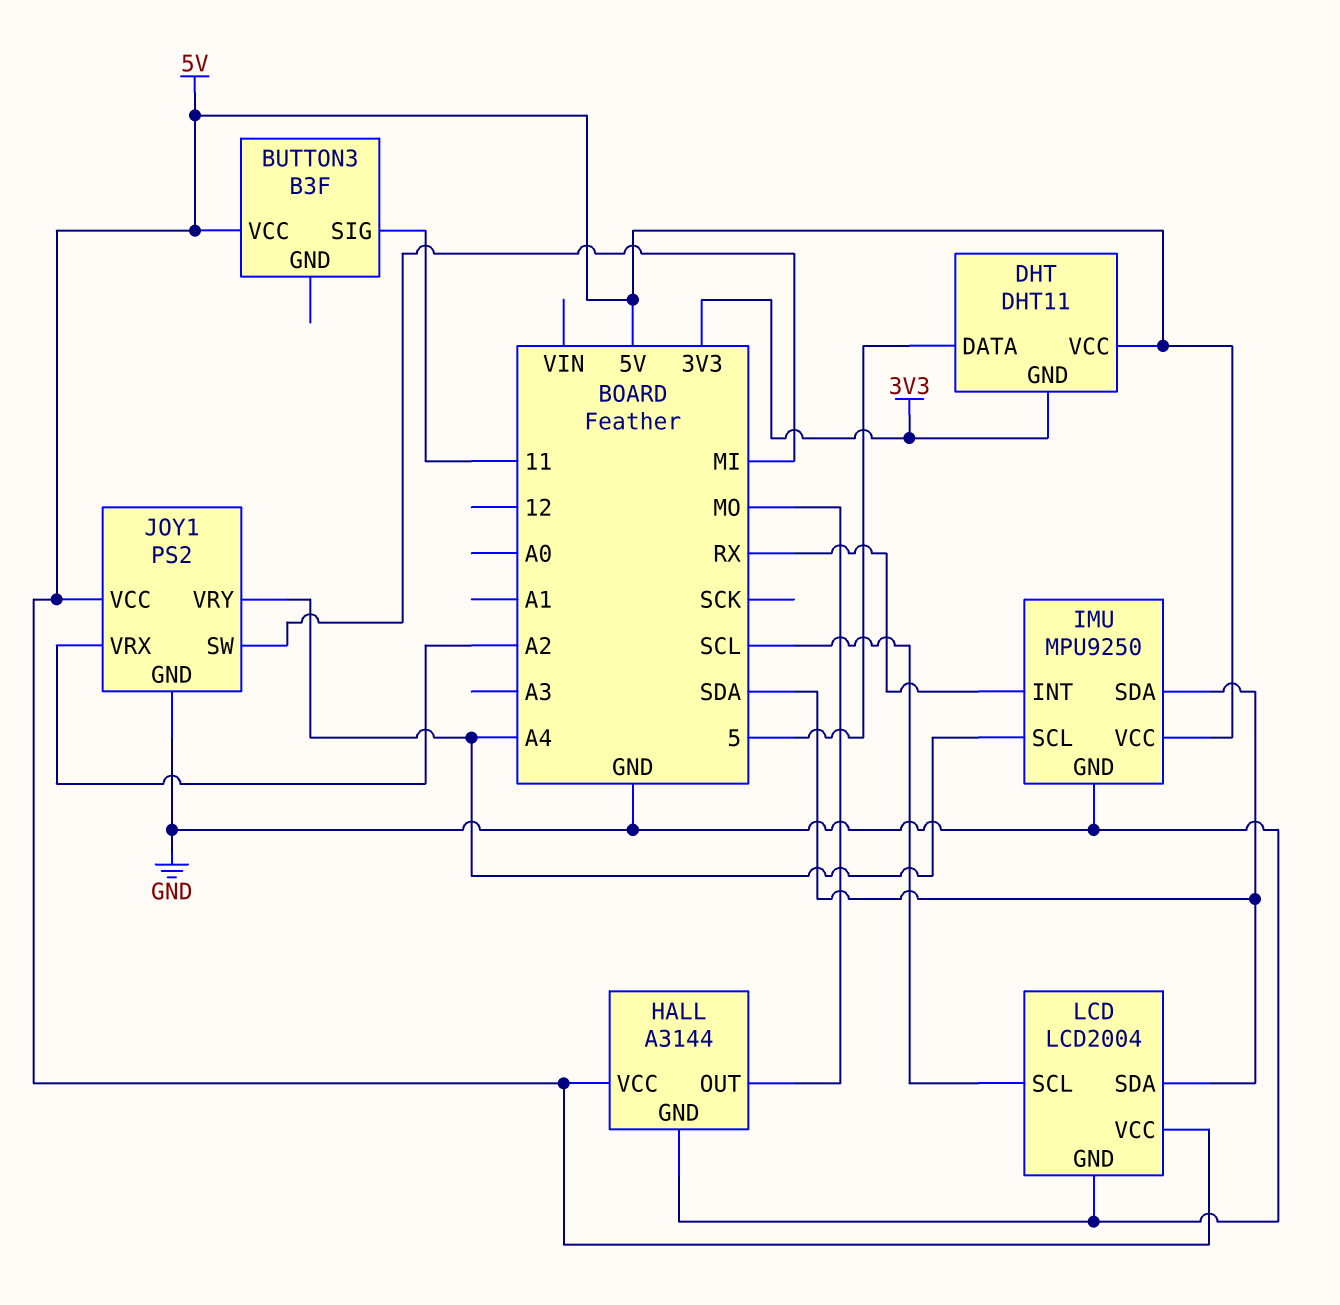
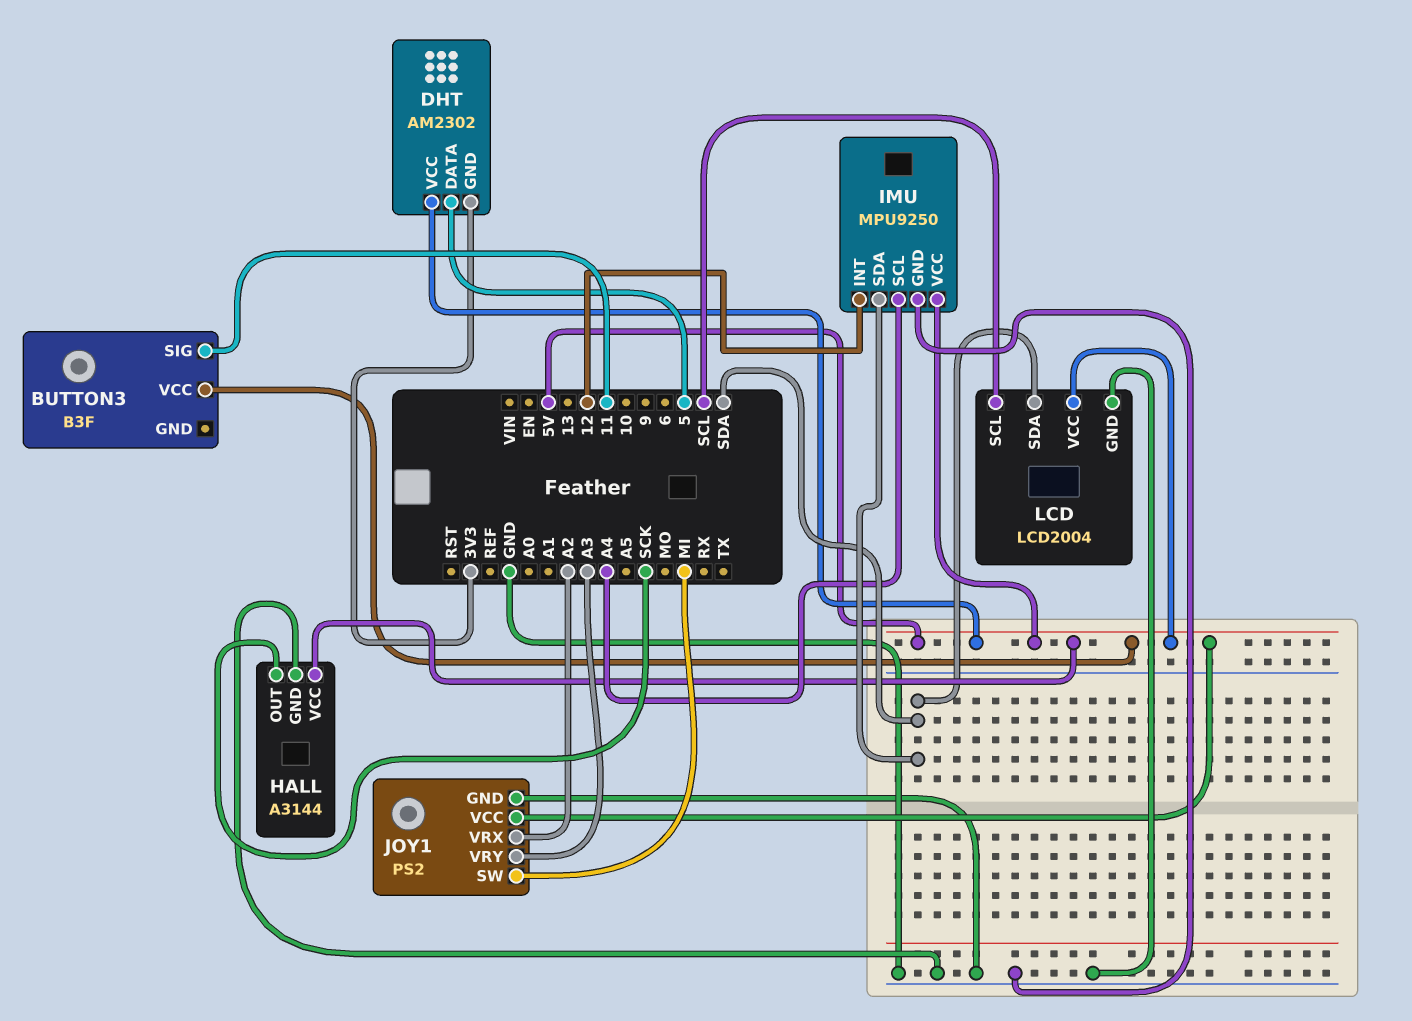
DHT: DHT11 -> AM2302
HALL pin OUT: MO -> SCK
IMU pin INT: RX -> 12
JOY1 pin VRY: A4 -> A3

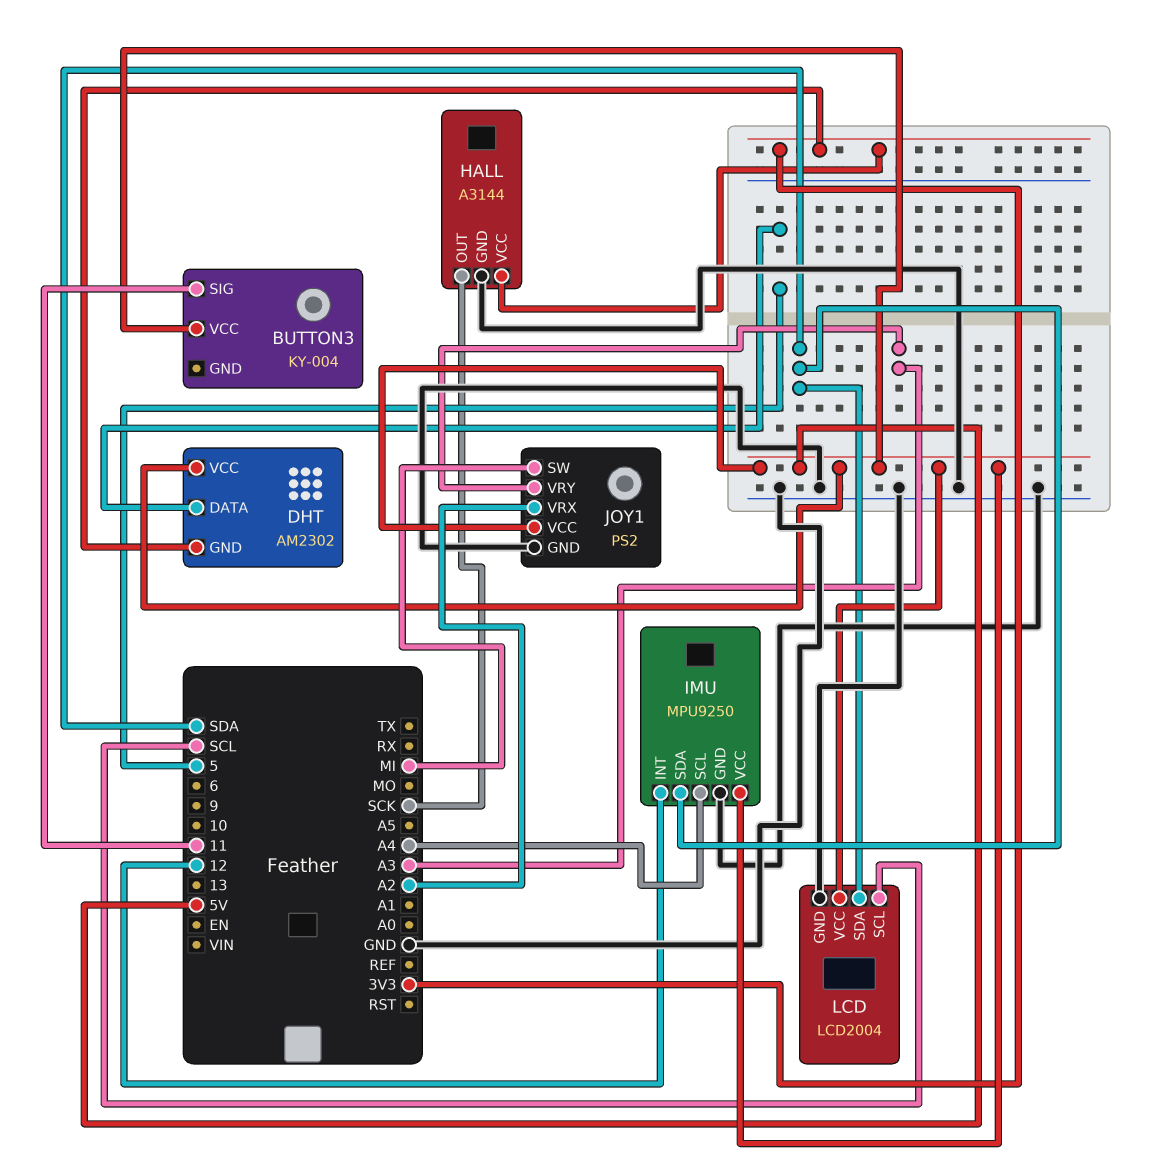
BUTTON3: B3F -> KY-004
HALL pin VCC: 5V -> 3V3

